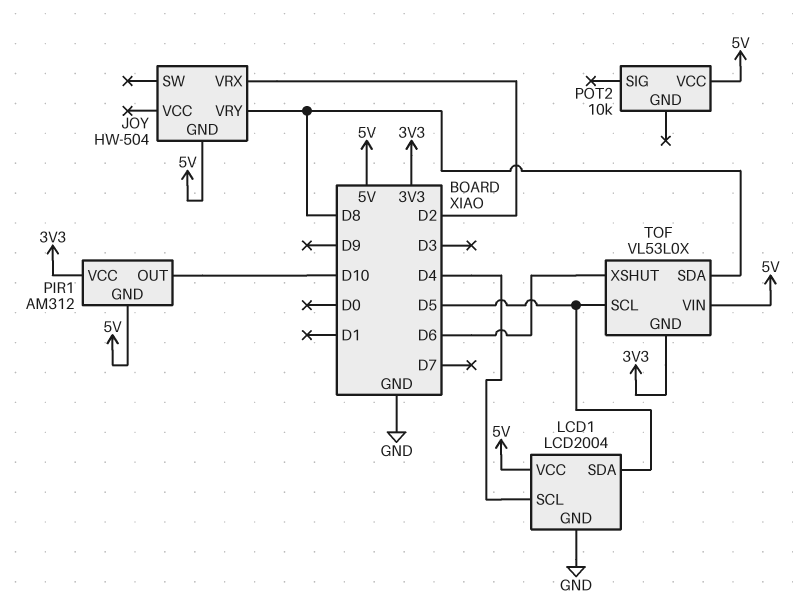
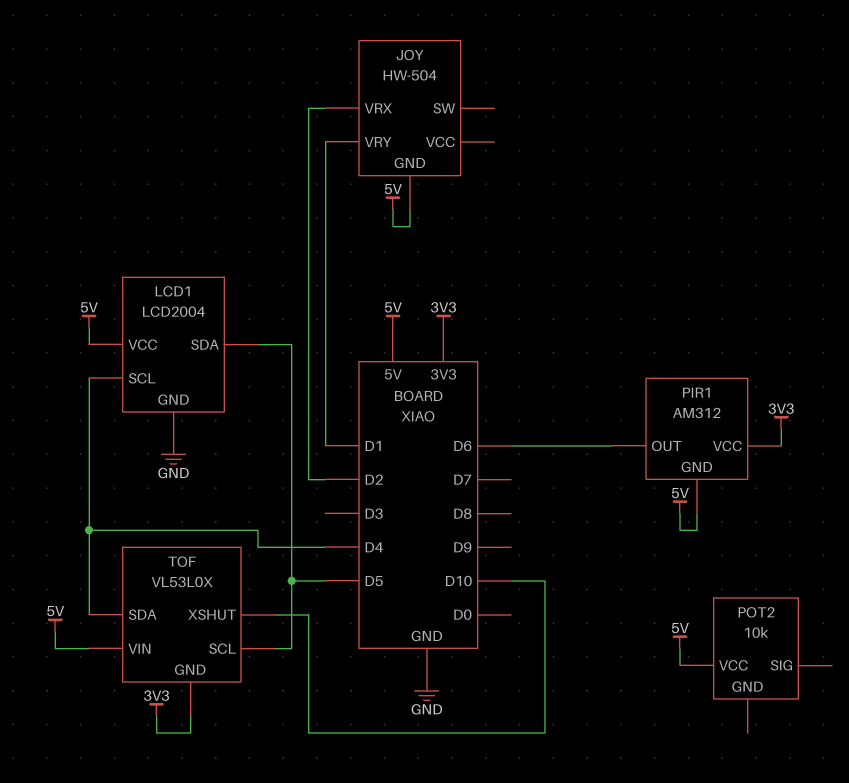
JOY pin VRY: D8 -> D1
PIR1 pin OUT: D10 -> D6
TOF pin SDA: D8 -> D4
TOF pin XSHUT: D6 -> D10

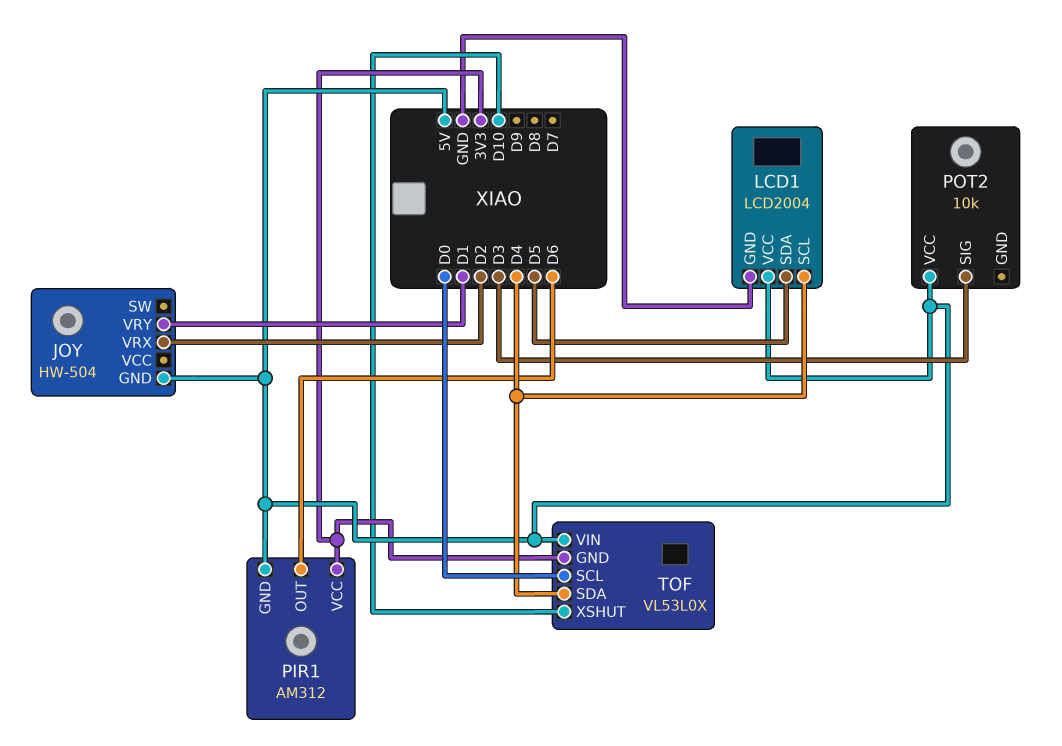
POT2 pin SIG: none -> D3
TOF pin SCL: D5 -> D0

